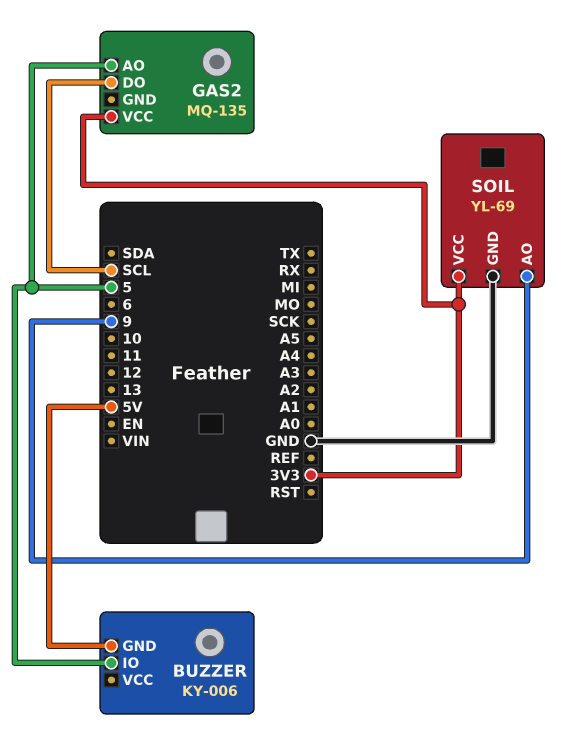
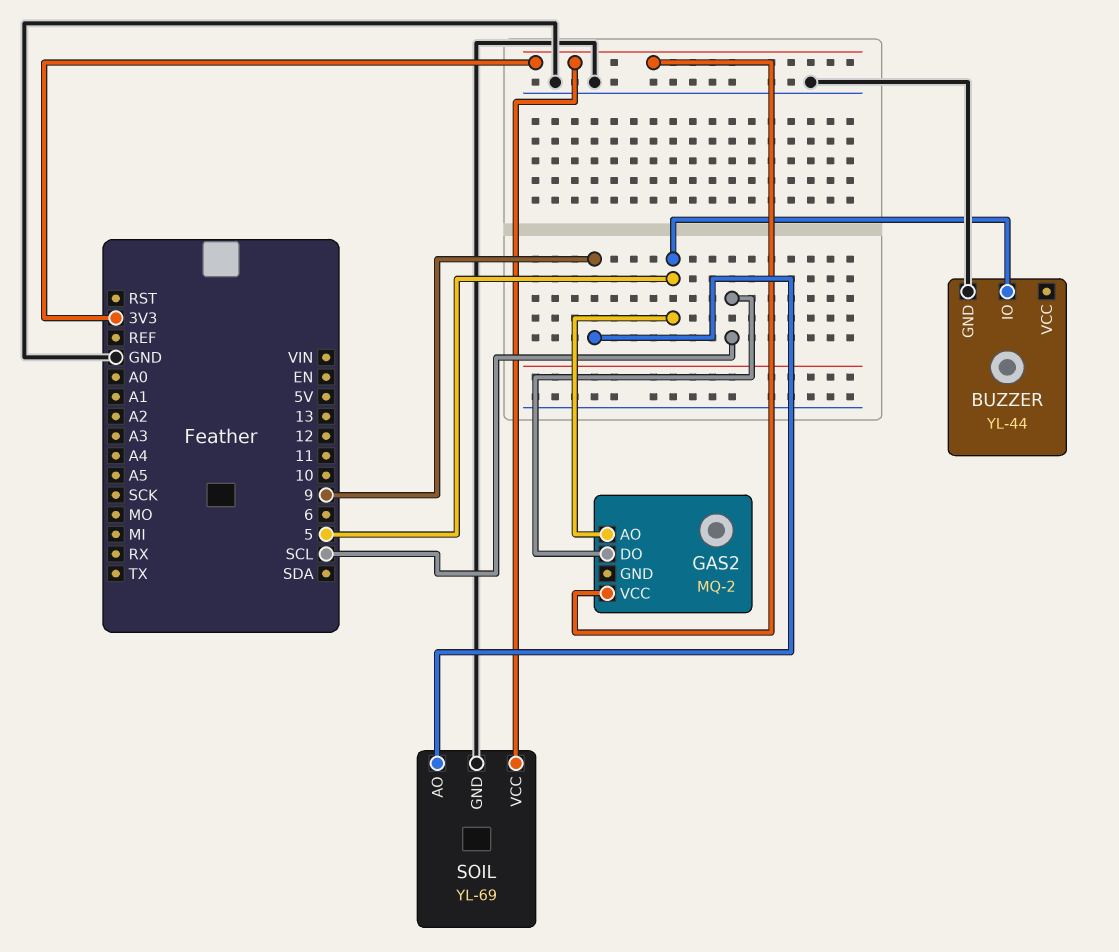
BUZZER: KY-006 -> YL-44
BUZZER pin GND: 5V -> GND
GAS2: MQ-135 -> MQ-2

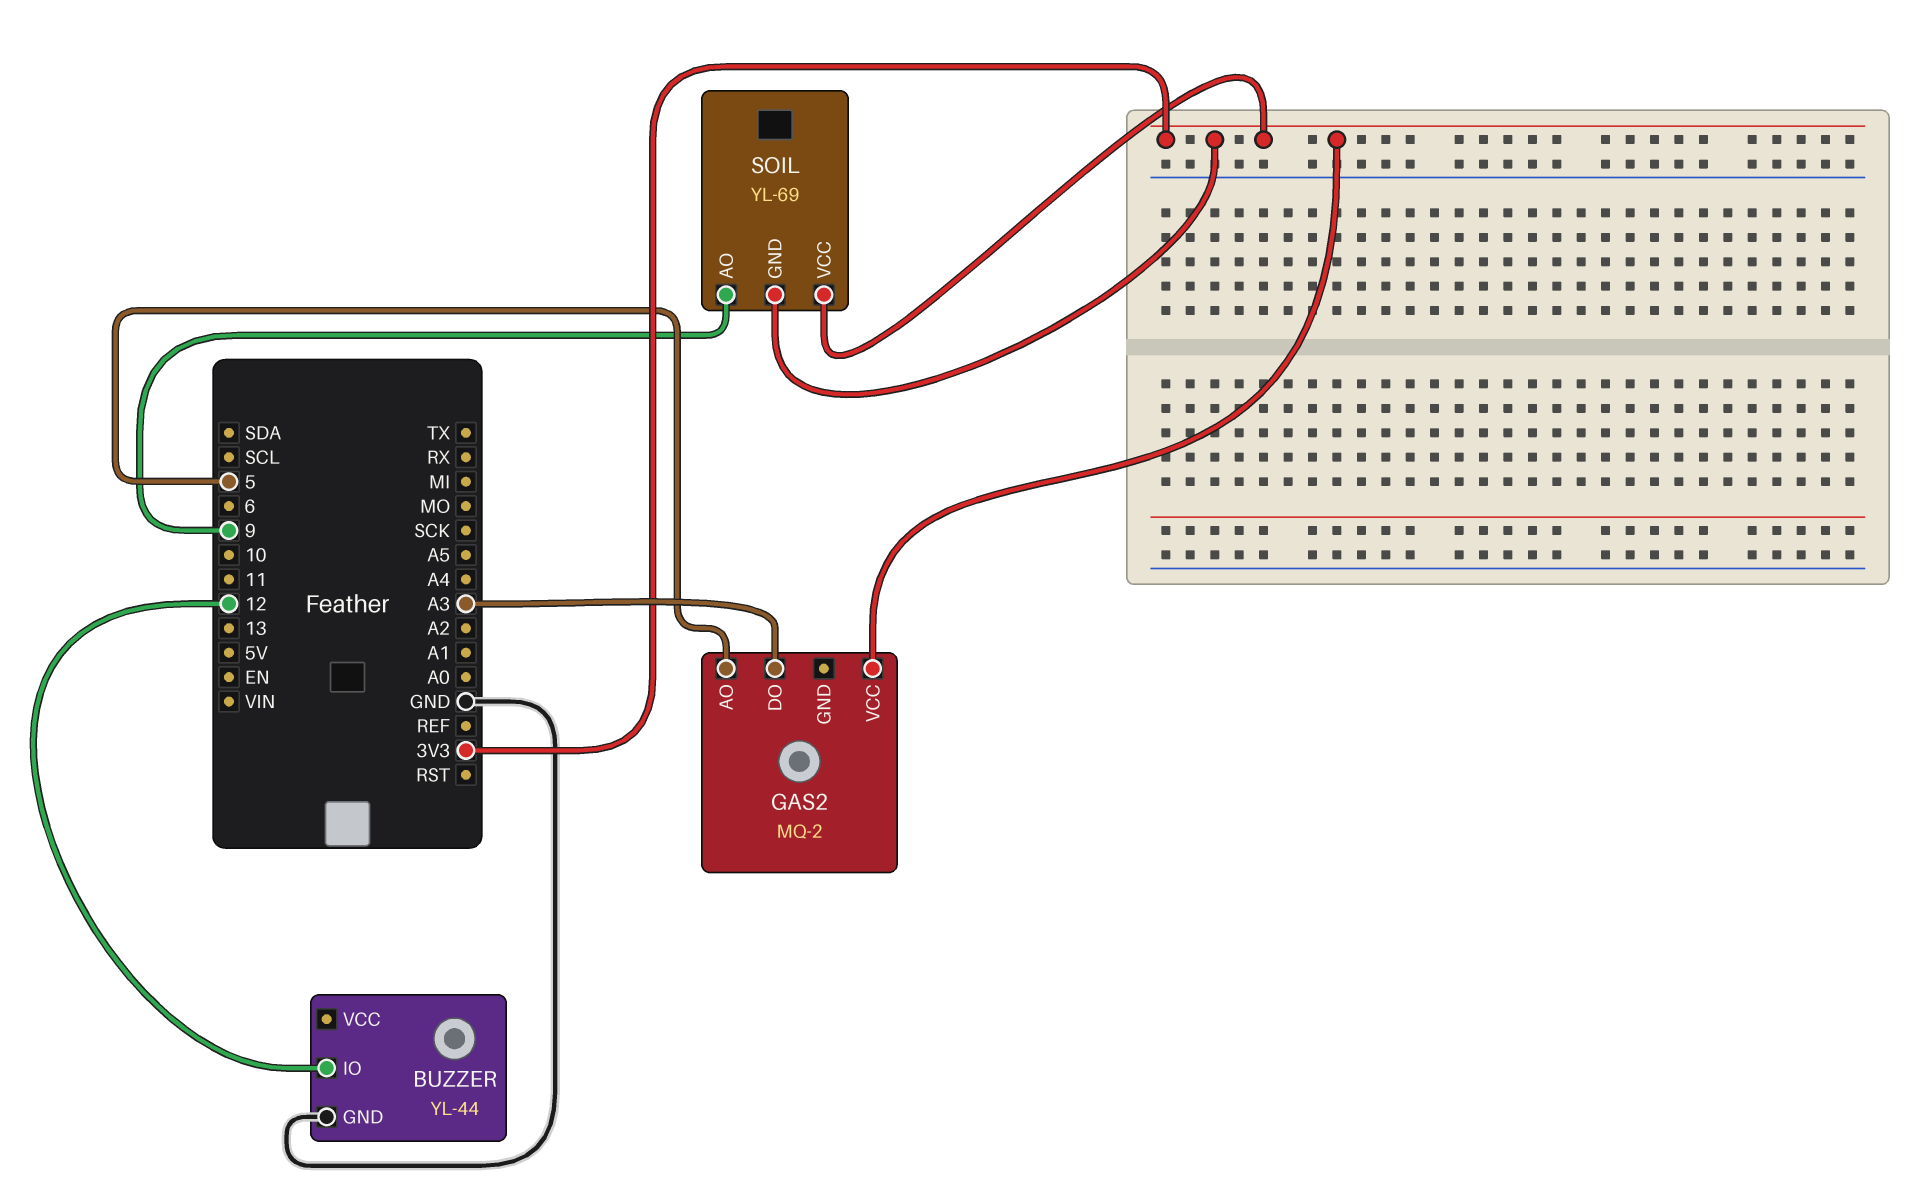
BUZZER pin IO: 5 -> 12
GAS2 pin DO: SCL -> A3
SOIL pin GND: GND -> 3V3

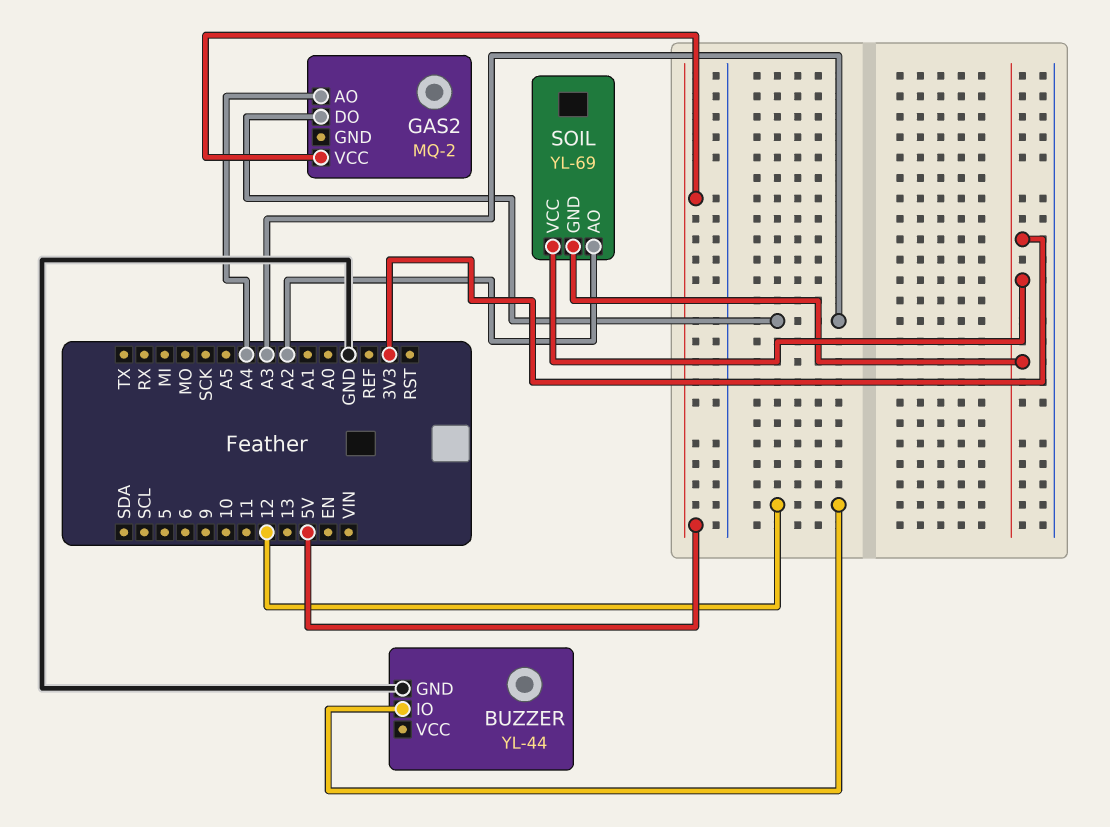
GAS2 pin AO: 5 -> A4
GAS2 pin VCC: 3V3 -> 5V
SOIL pin AO: 9 -> A2

